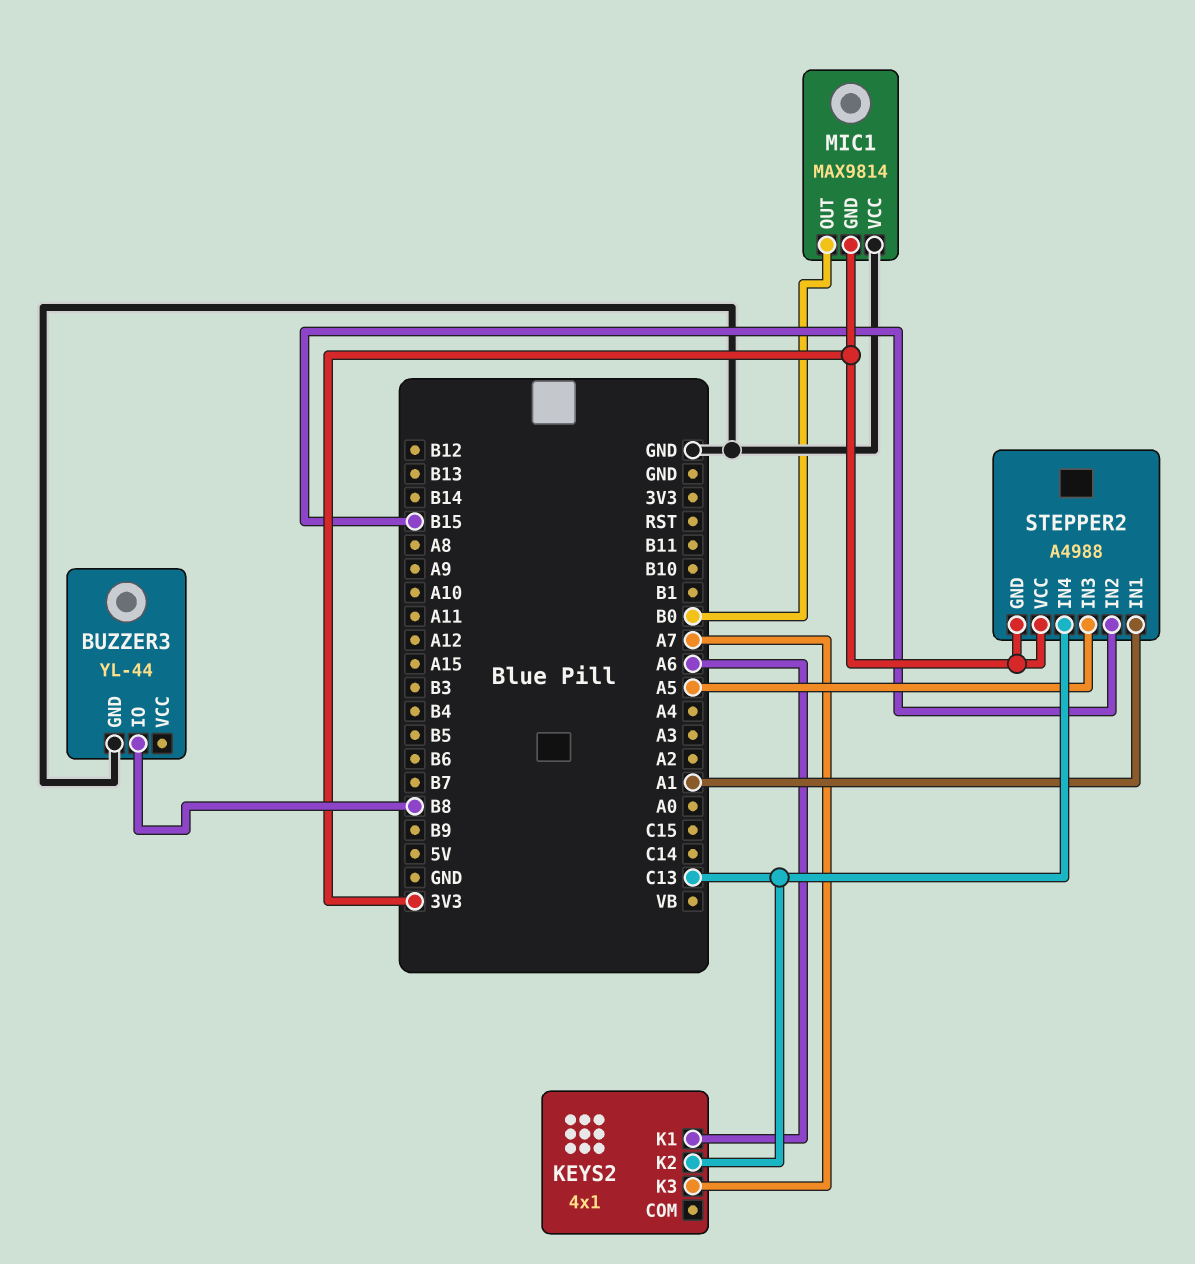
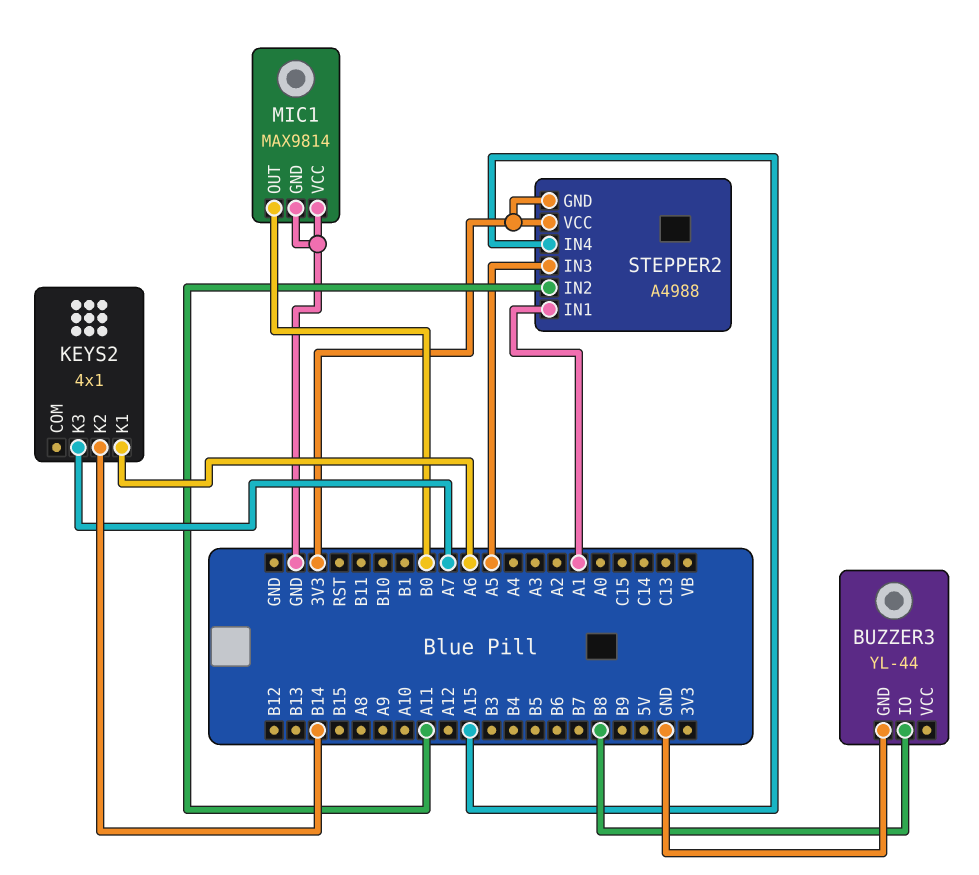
KEYS2 pin K2: C13 -> B14
MIC1 pin GND: 3V3 -> GND
STEPPER2 pin IN2: B15 -> A11
STEPPER2 pin IN4: C13 -> A15

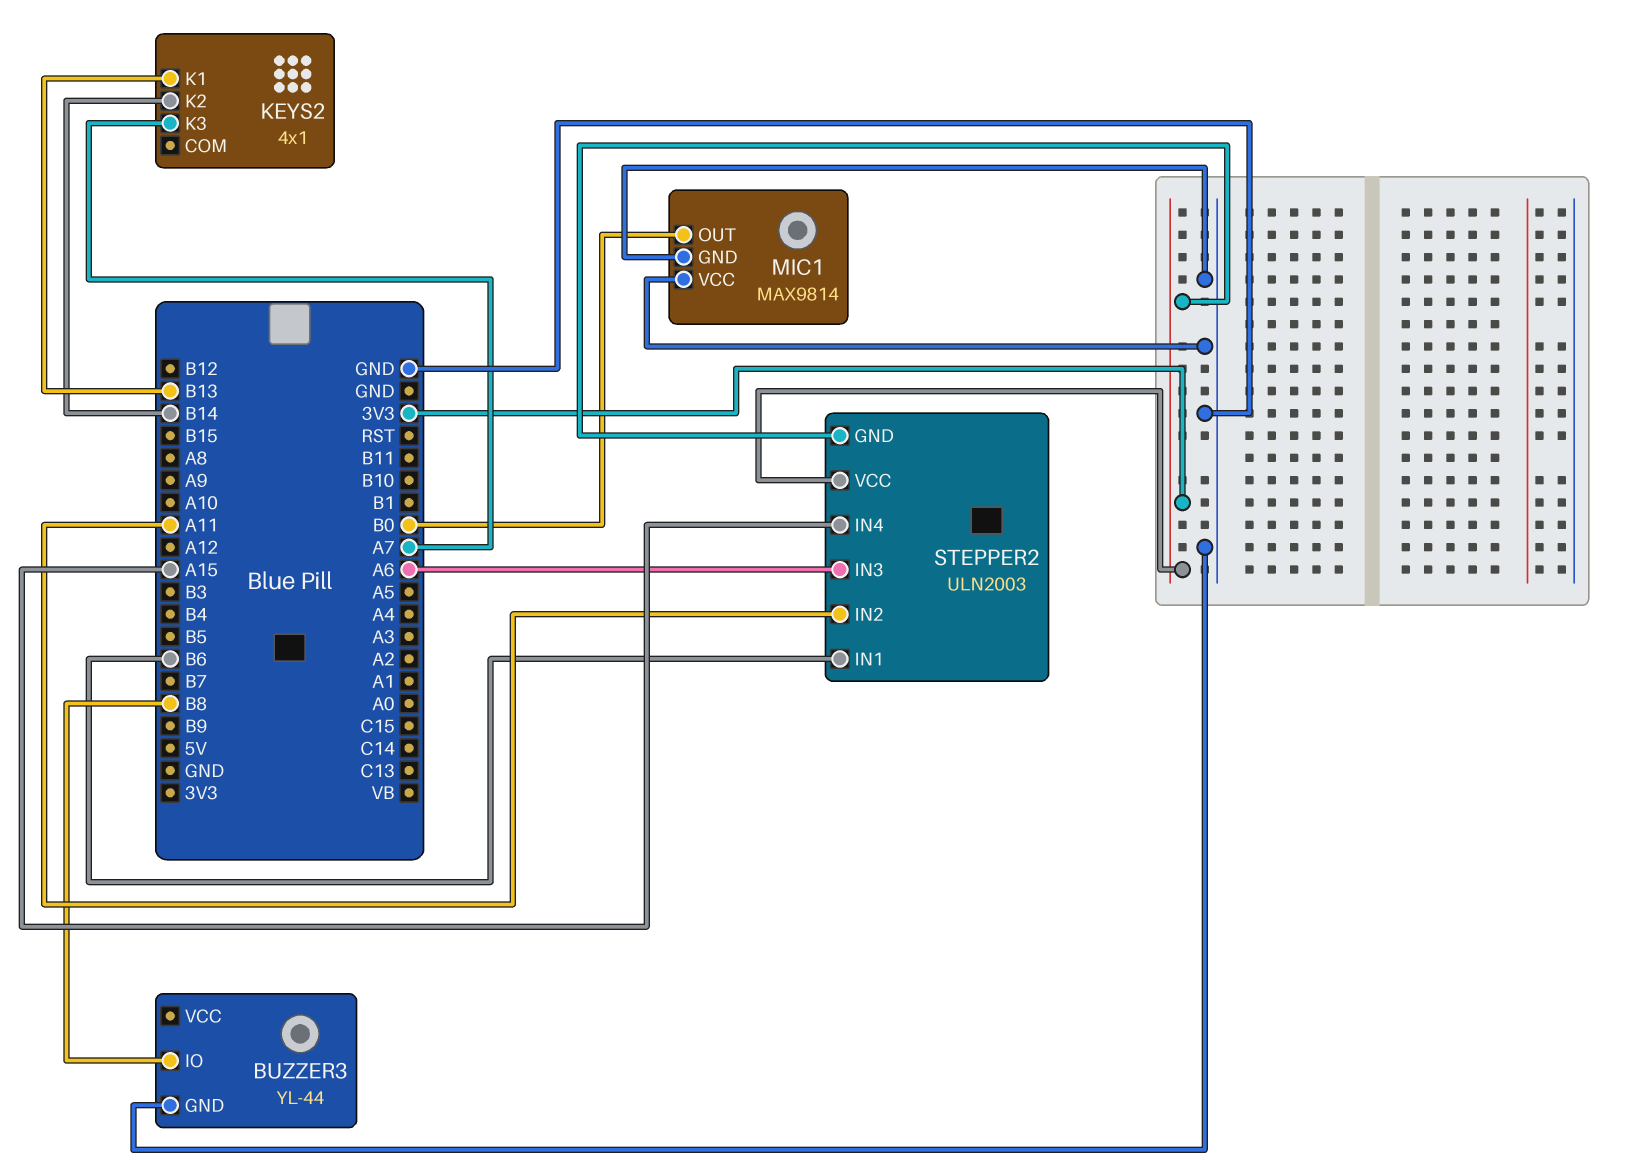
KEYS2 pin K1: A6 -> B13
STEPPER2: A4988 -> ULN2003
STEPPER2 pin IN1: A1 -> B6
STEPPER2 pin IN3: A5 -> A6

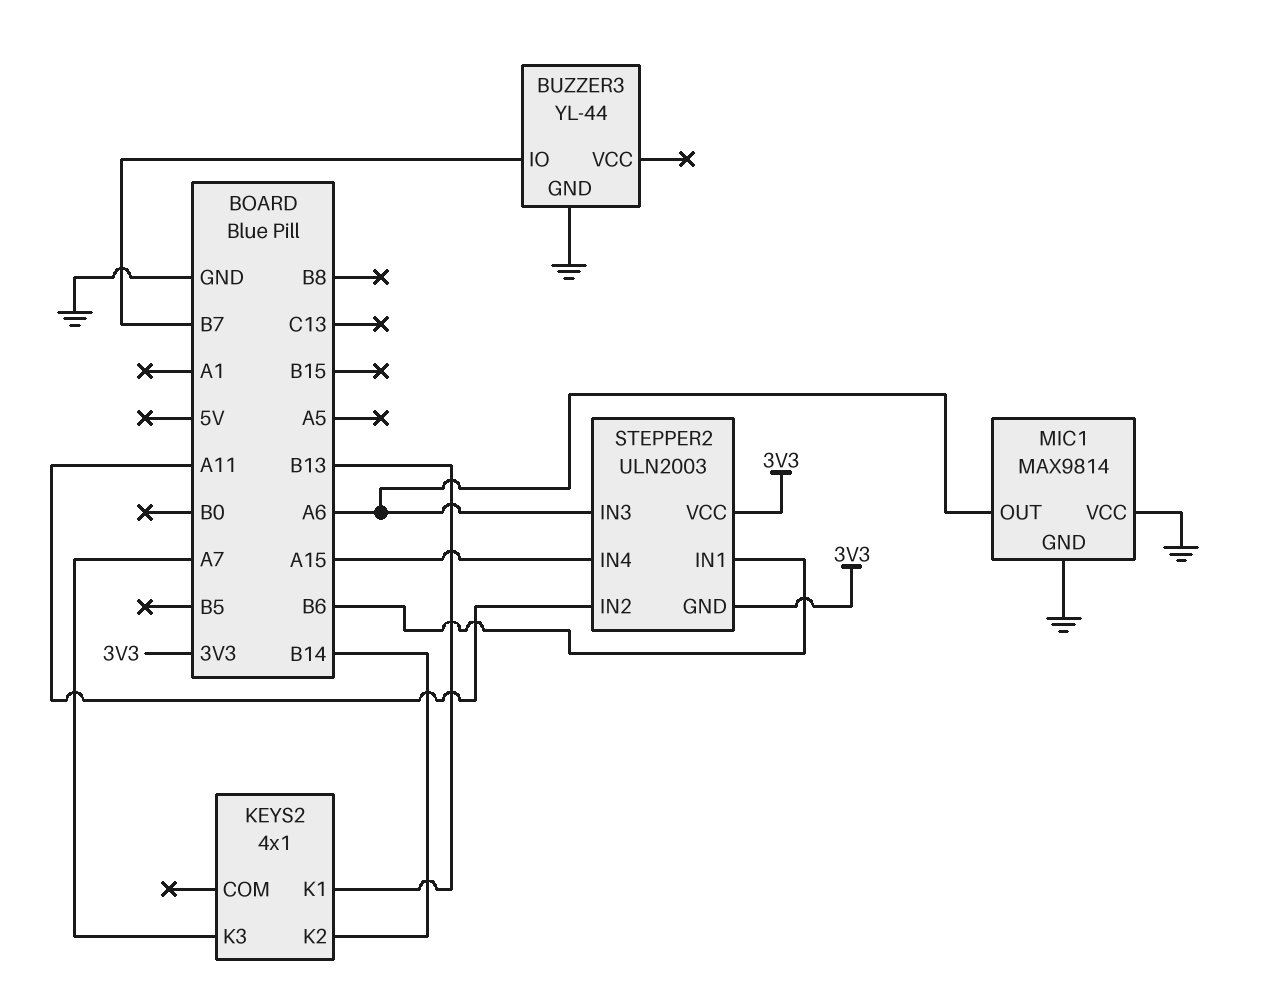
BUZZER3 pin IO: B8 -> B7
MIC1 pin OUT: B0 -> A6

